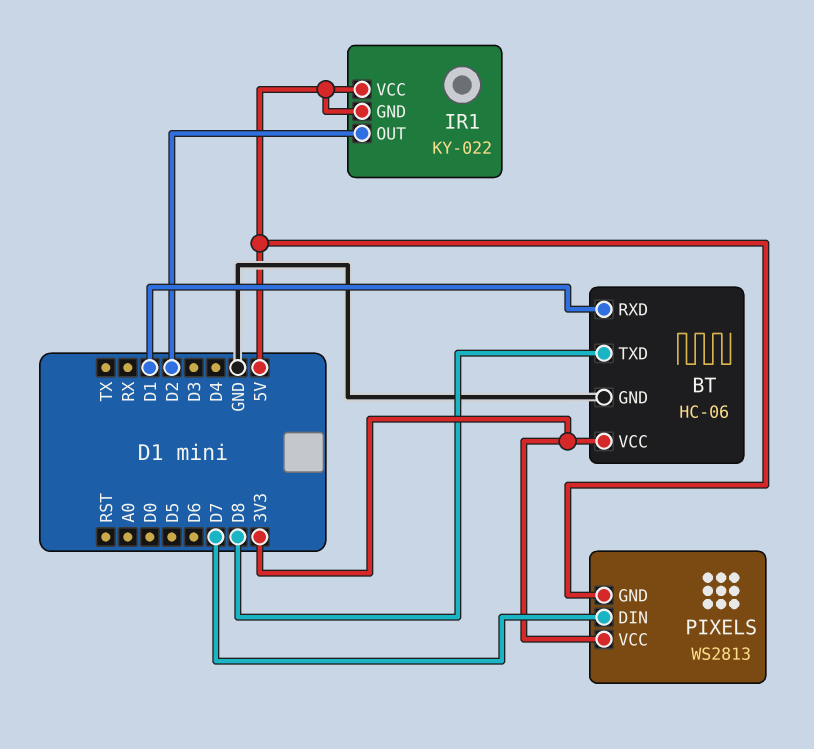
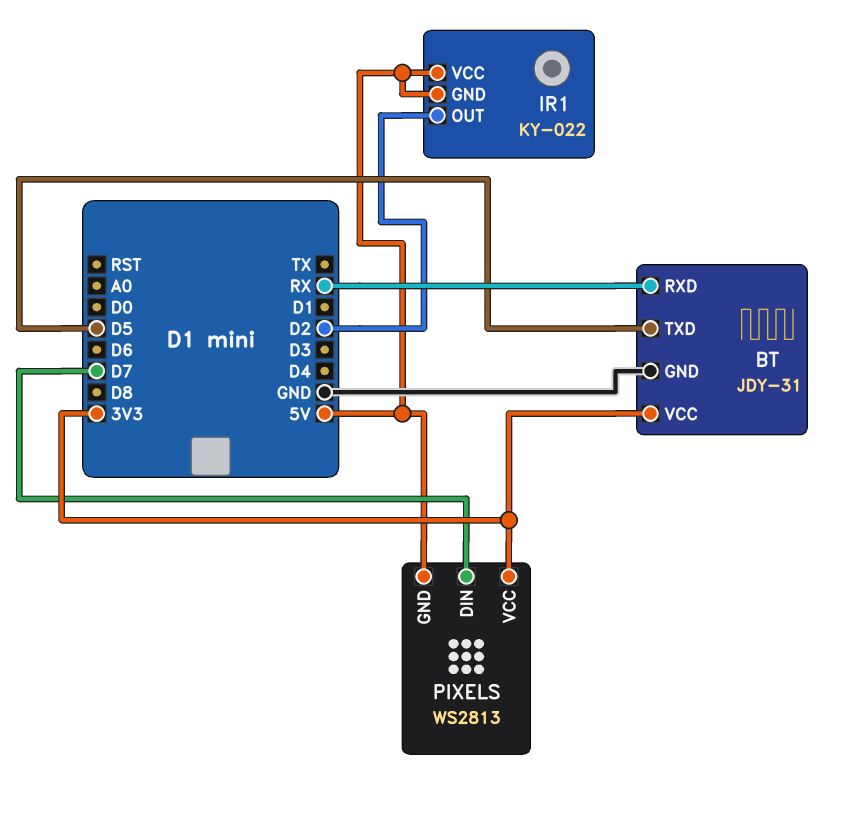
BT: HC-06 -> JDY-31
BT pin RXD: D1 -> RX
BT pin TXD: D8 -> D5

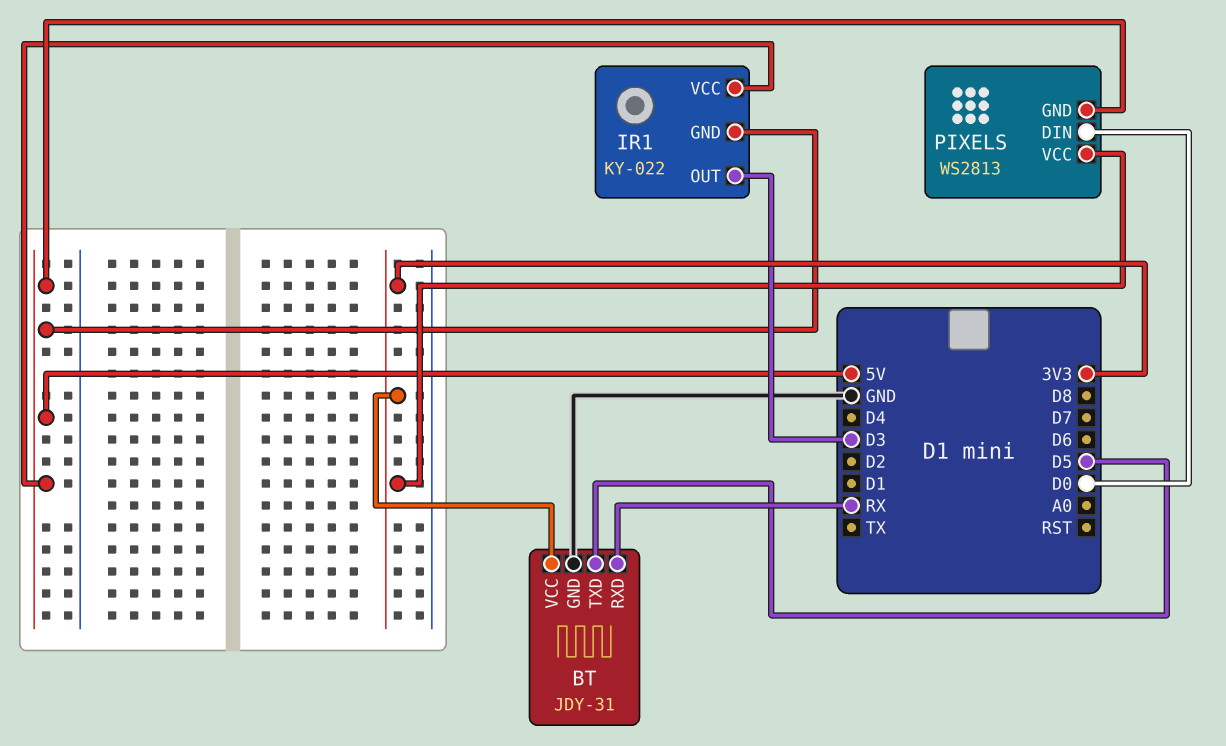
IR1 pin OUT: D2 -> D3
PIXELS pin DIN: D7 -> D0

